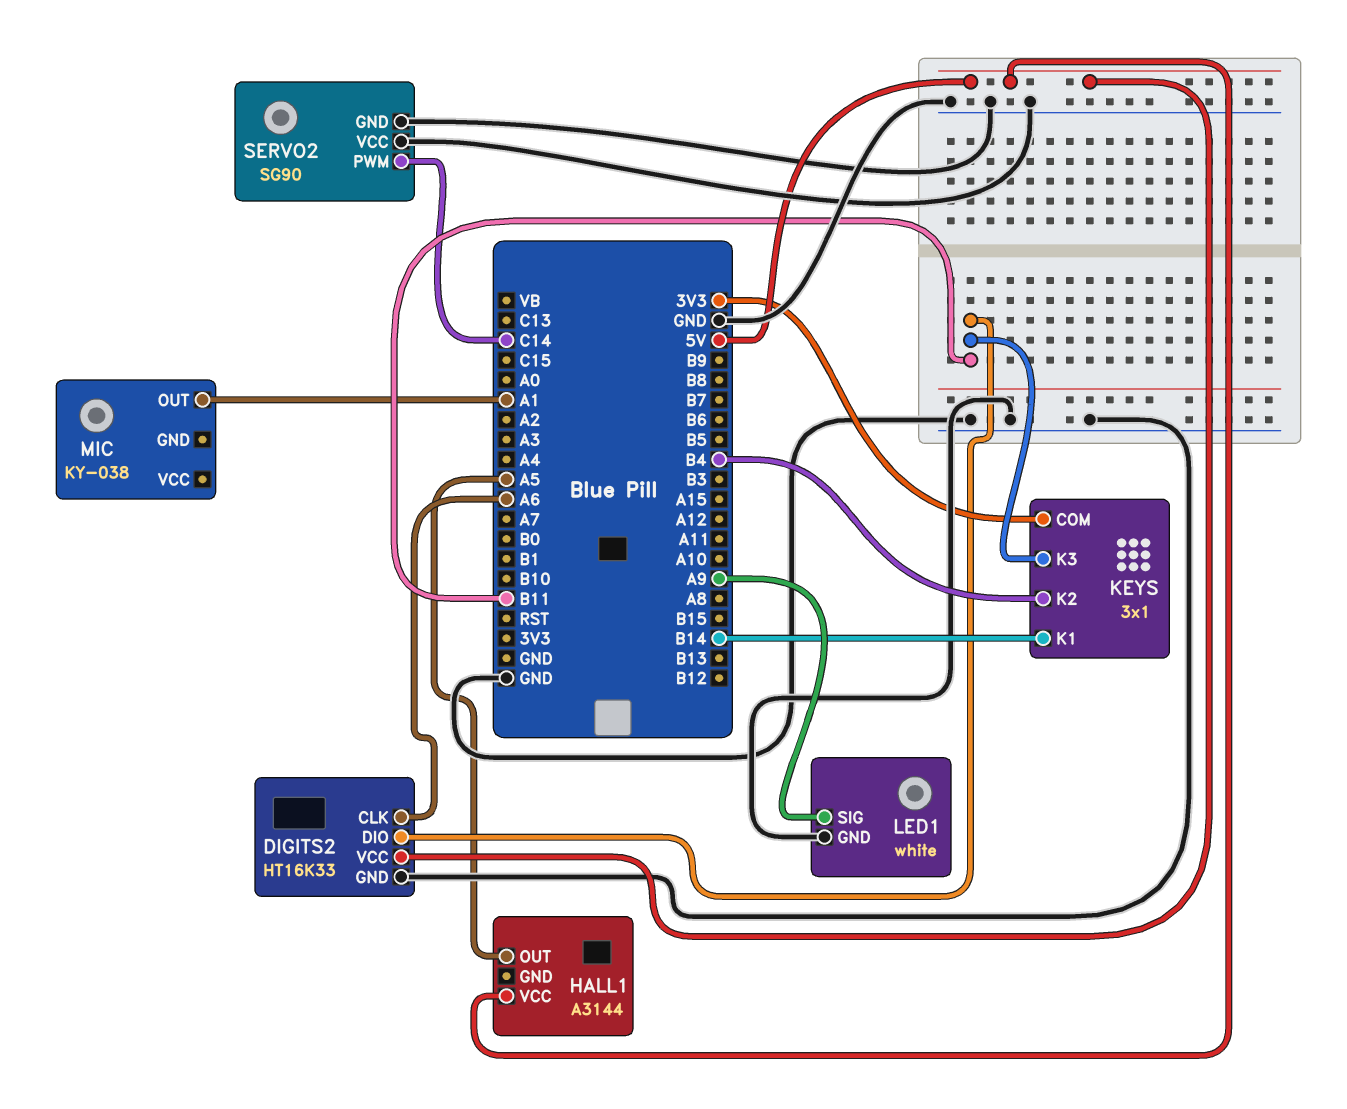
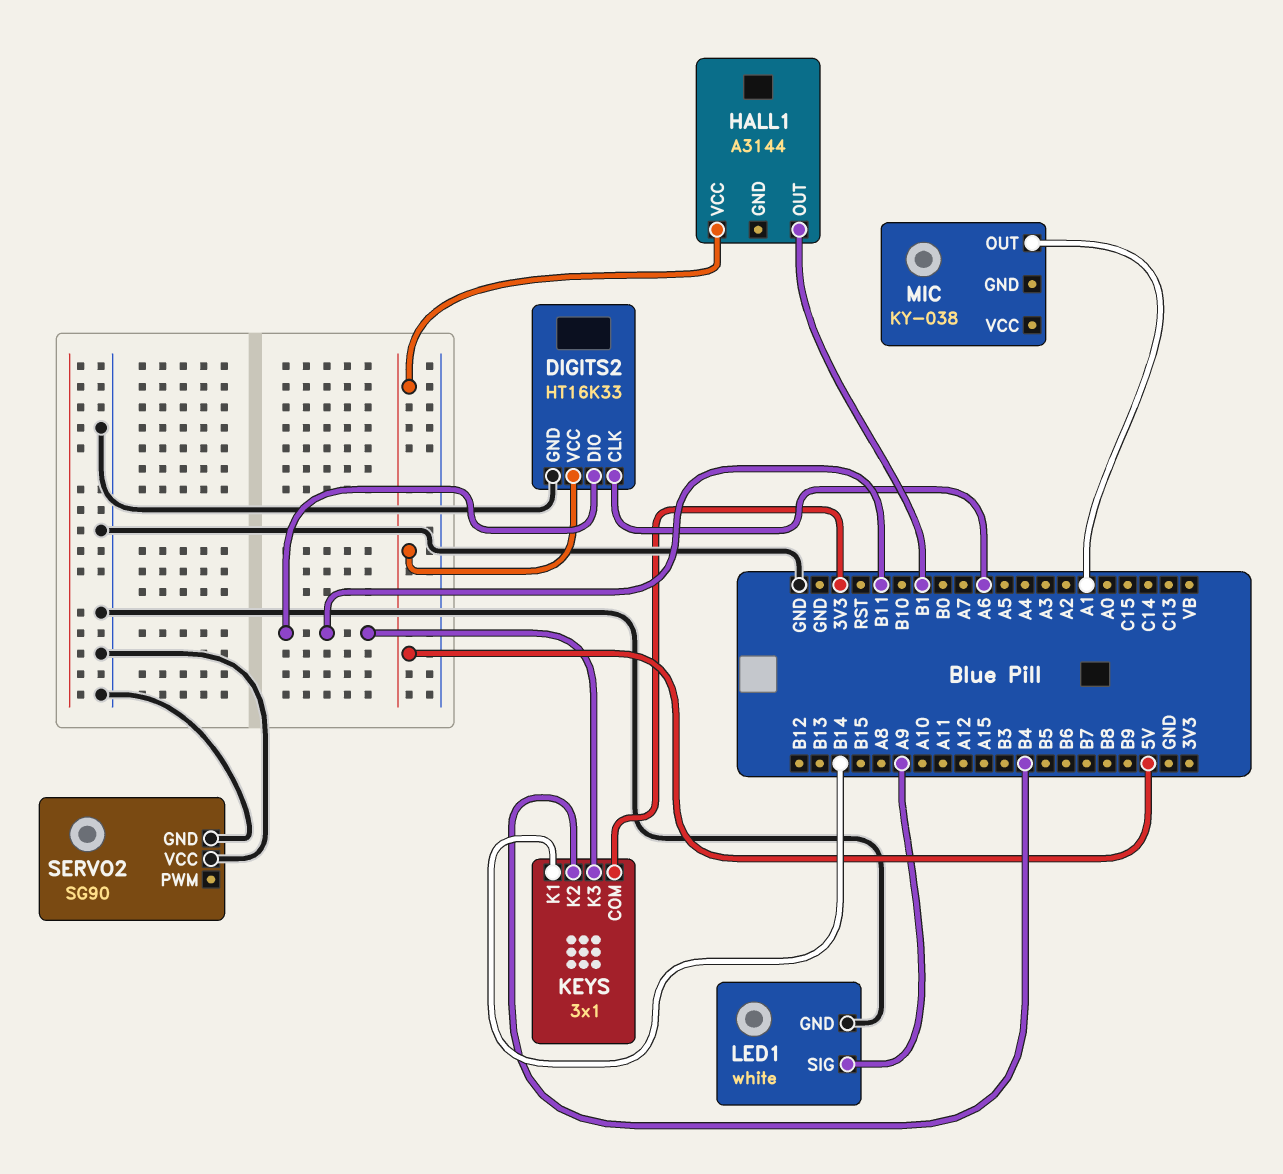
HALL1 pin OUT: A5 -> B1
SERVO2 pin PWM: C14 -> none

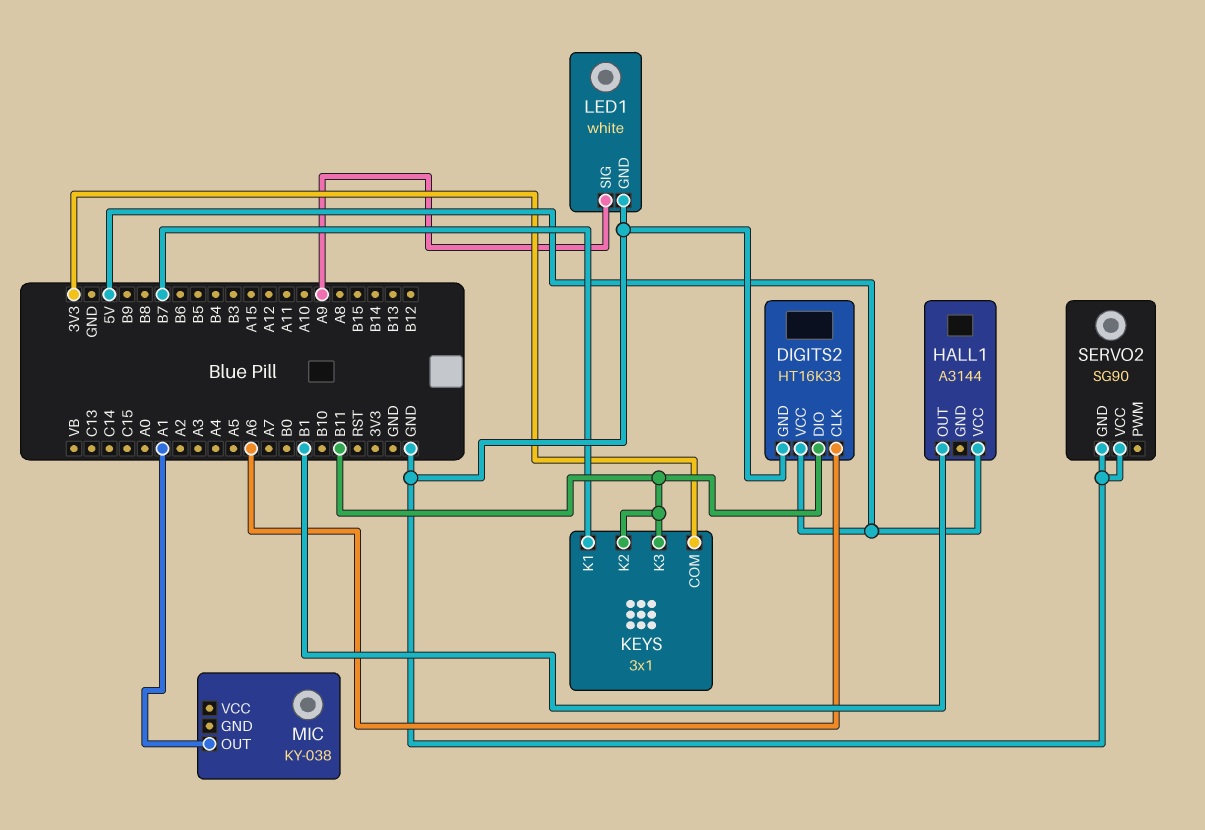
KEYS pin K1: B14 -> B7
KEYS pin K2: B4 -> B11

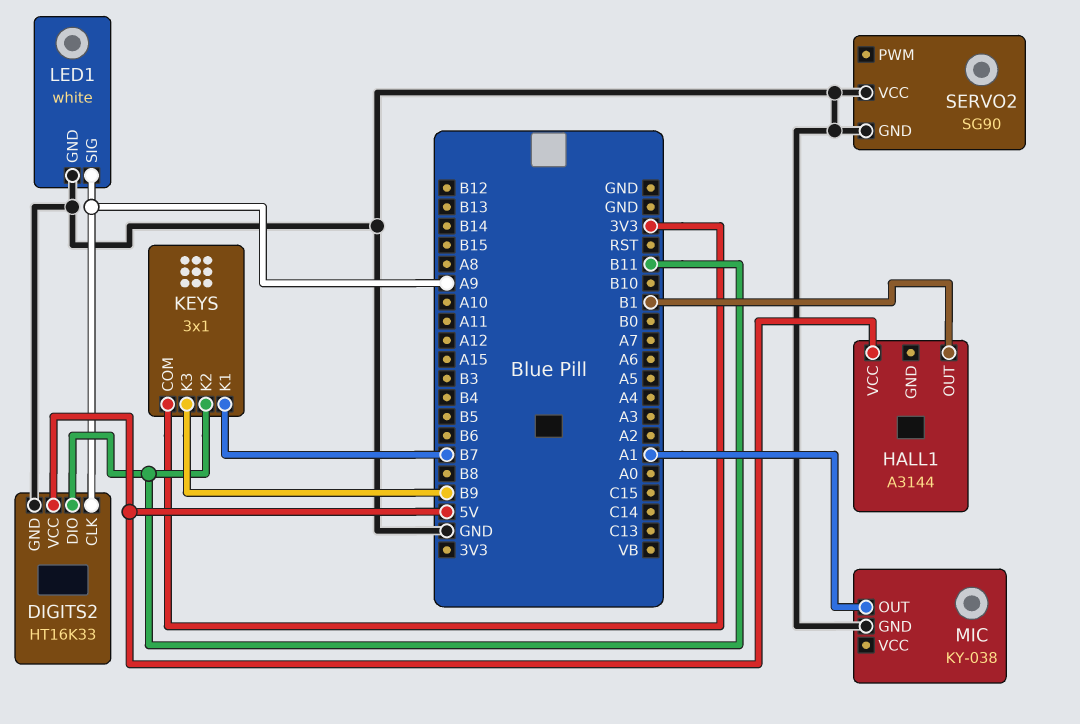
DIGITS2 pin CLK: A6 -> A9
KEYS pin K3: B11 -> B9
MIC pin GND: none -> GND

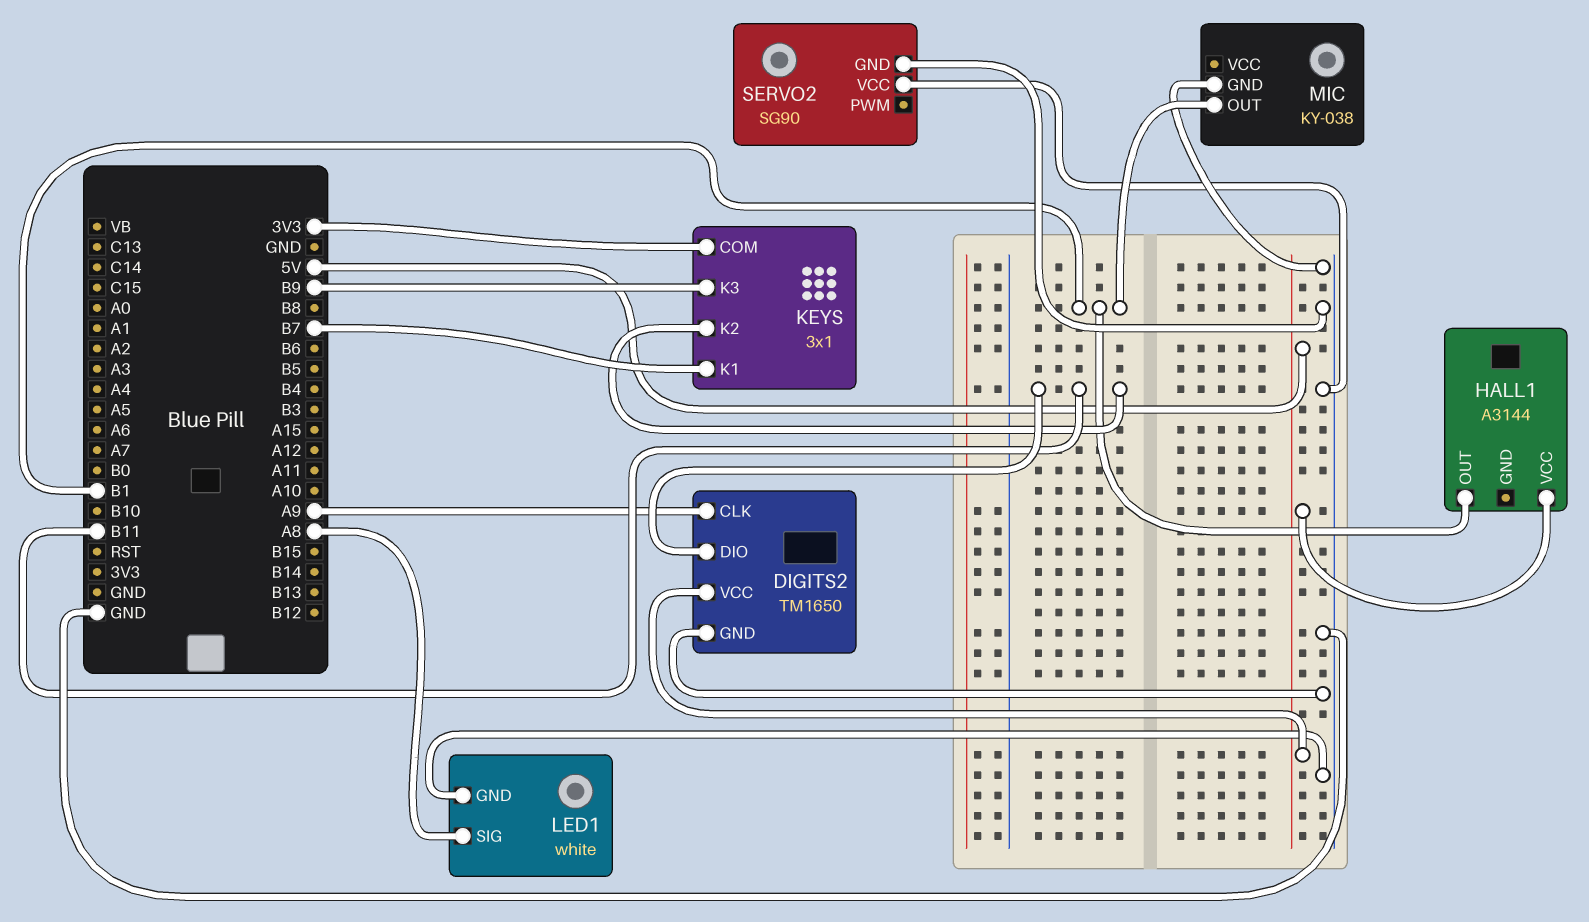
DIGITS2: HT16K33 -> TM1650
LED1 pin SIG: A9 -> A8
MIC pin OUT: A1 -> B1

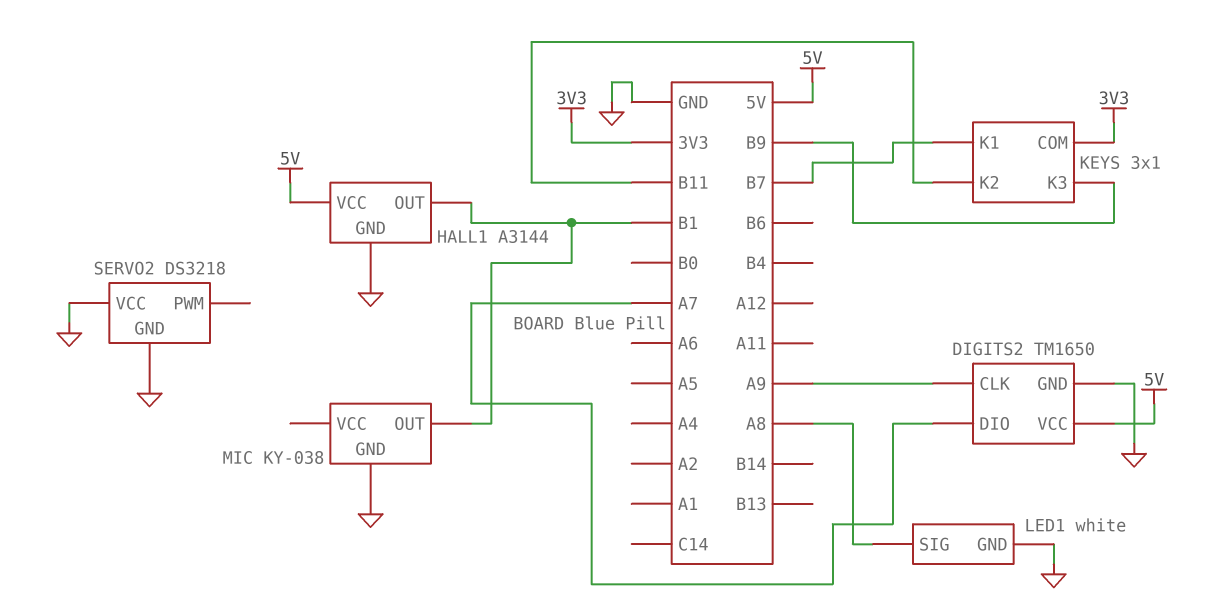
DIGITS2 pin DIO: B11 -> A7
HALL1 pin GND: none -> GND
SERVO2: SG90 -> DS3218

